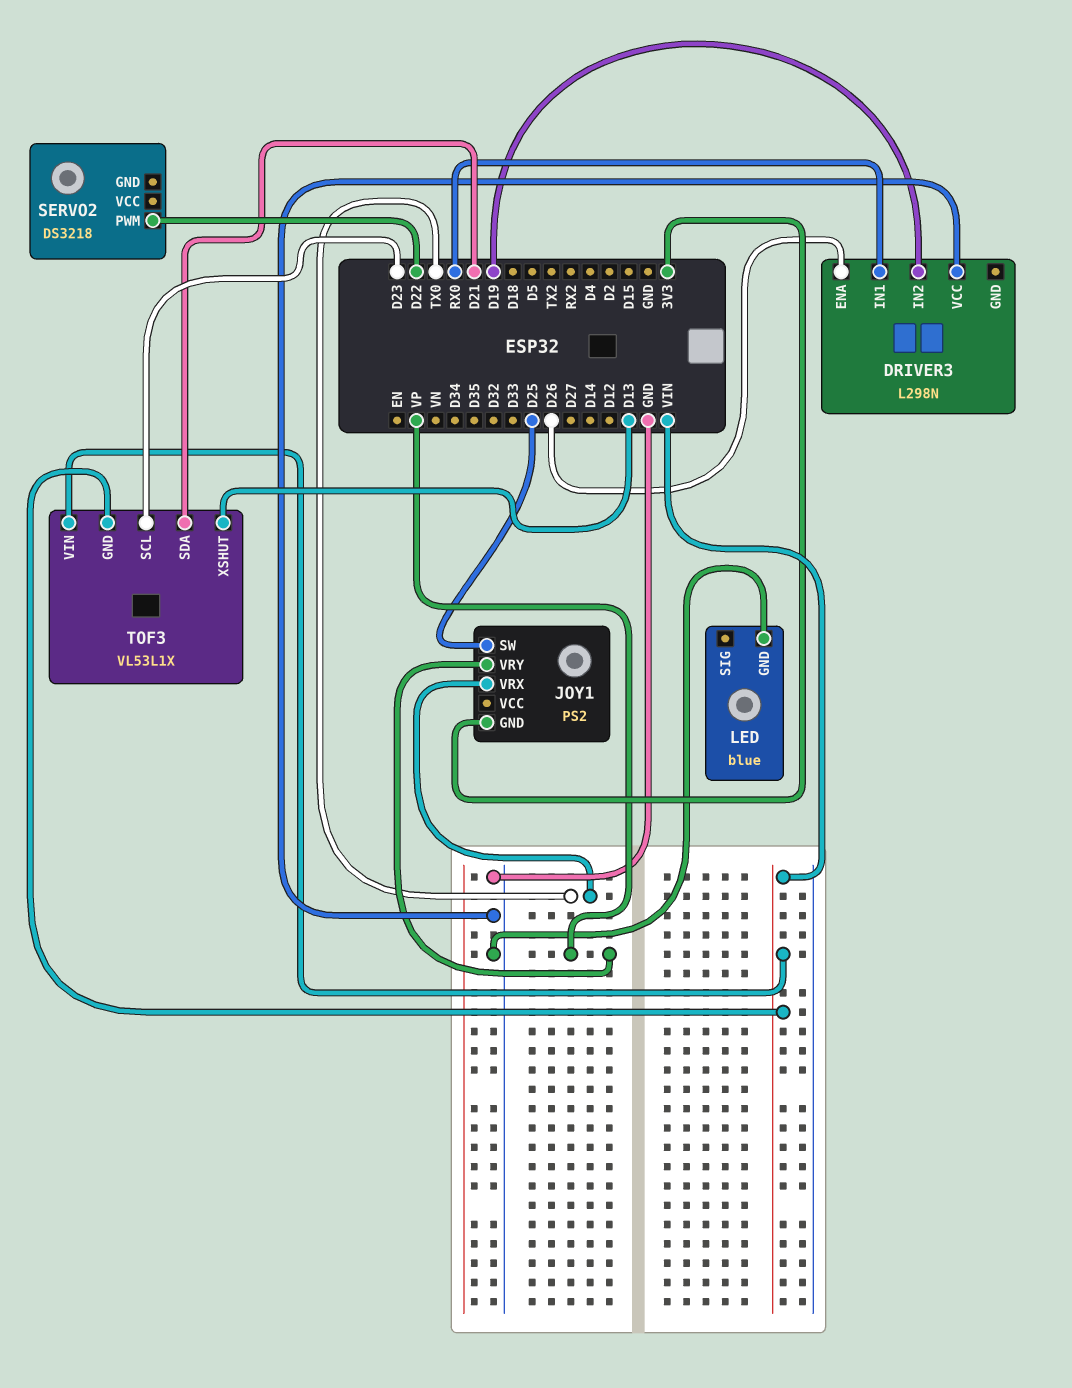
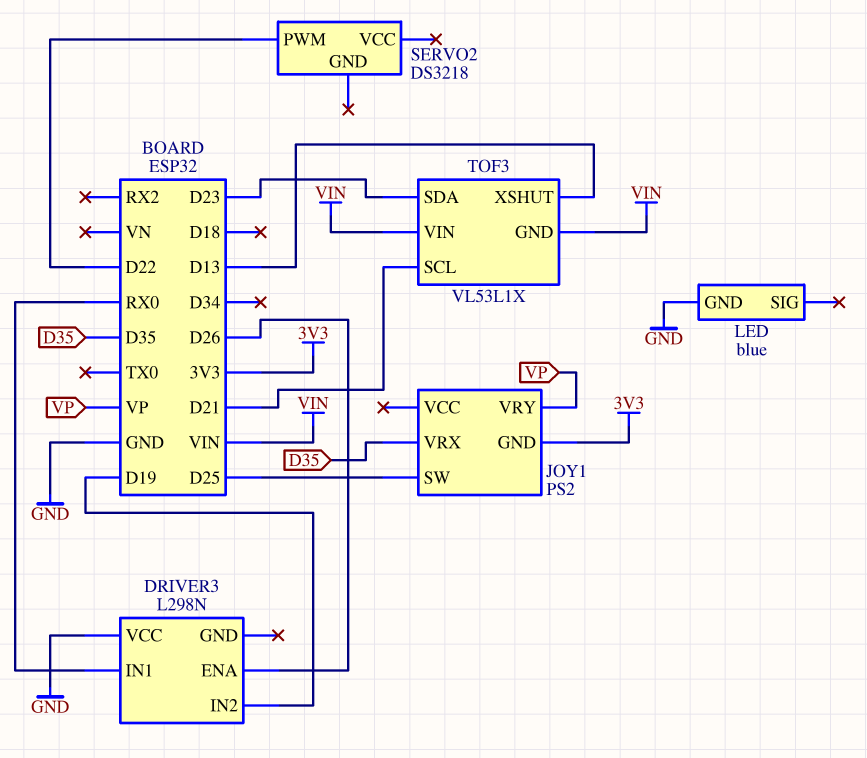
JOY1 pin VRX: TX0 -> D35
TOF3 pin SCL: D23 -> D21
TOF3 pin SDA: D21 -> D23

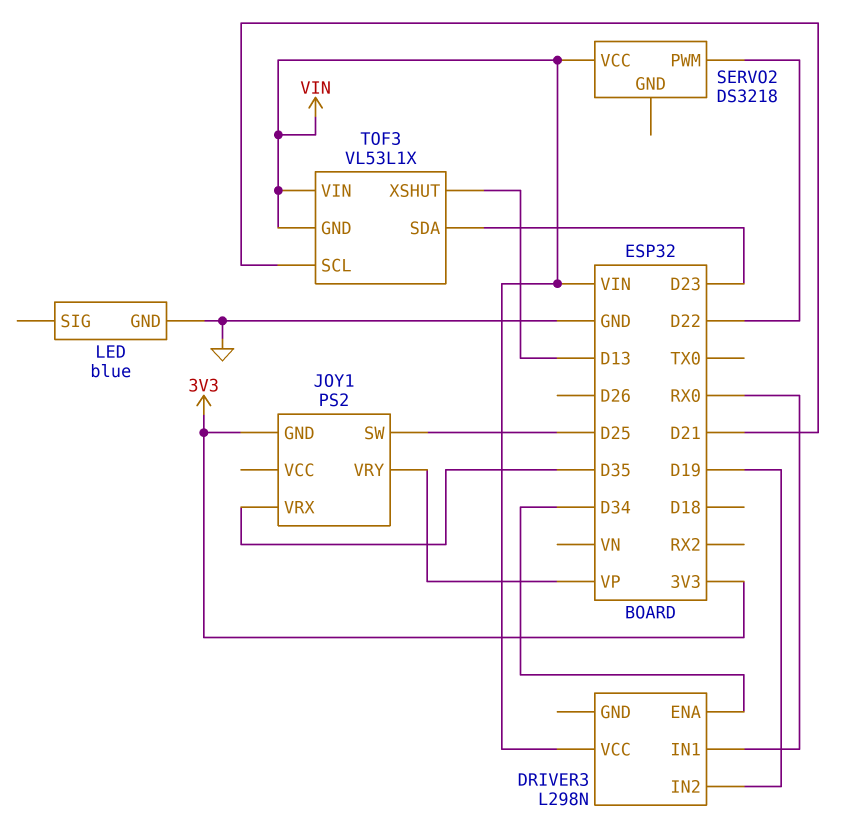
DRIVER3 pin ENA: D26 -> D34
DRIVER3 pin VCC: GND -> VIN
SERVO2 pin VCC: none -> VIN

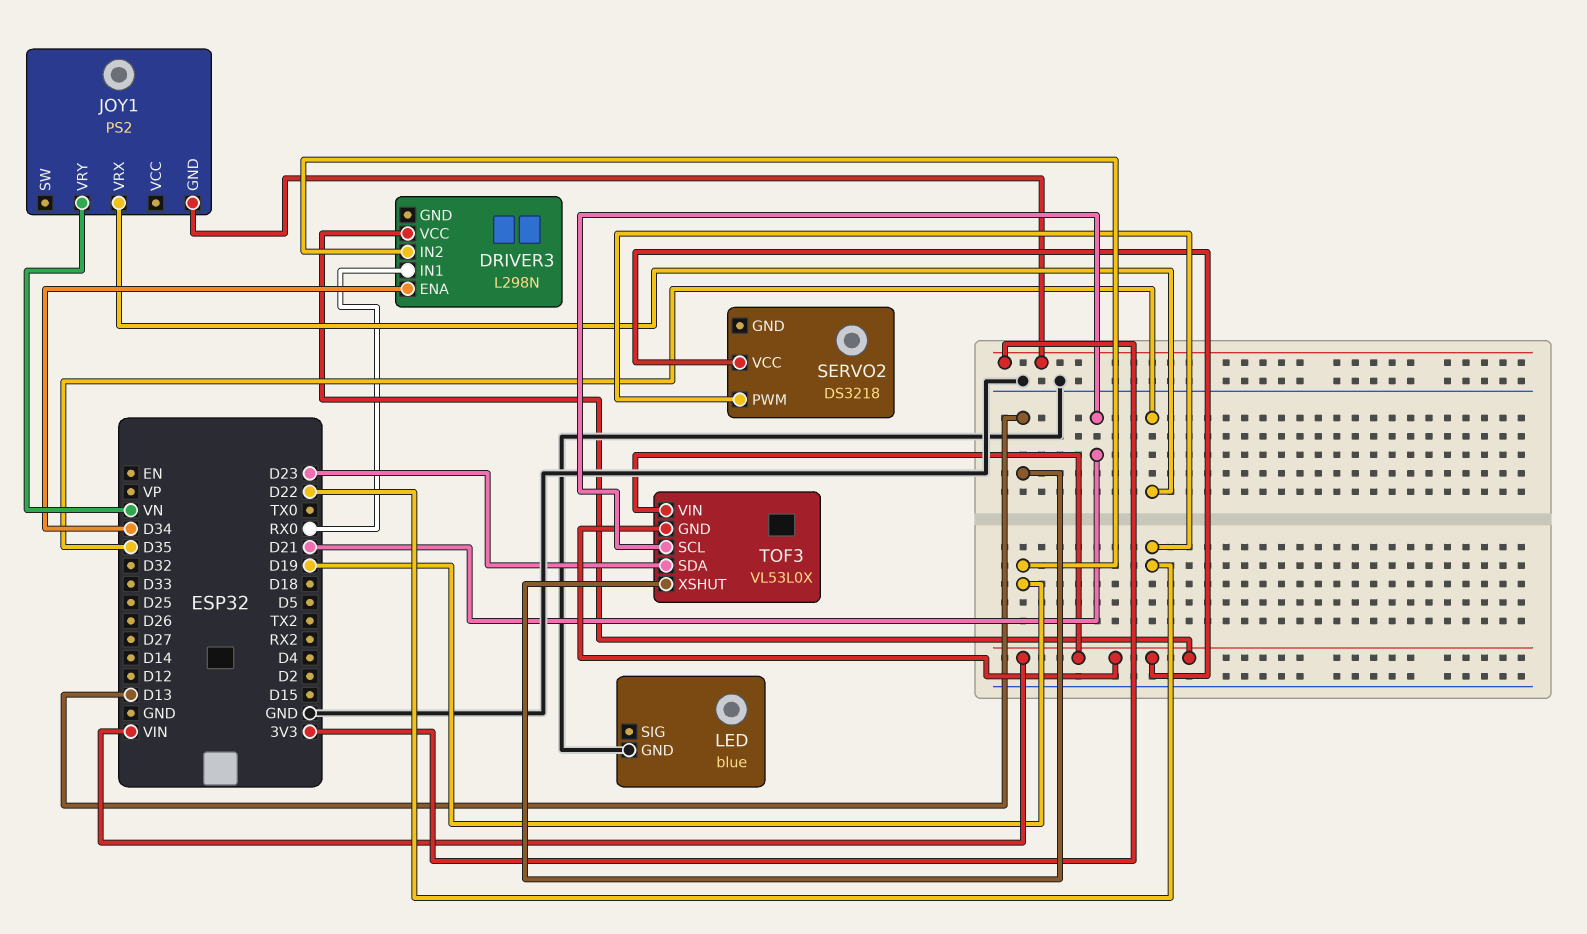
JOY1 pin SW: D25 -> none
JOY1 pin VRY: VP -> VN
TOF3: VL53L1X -> VL53L0X

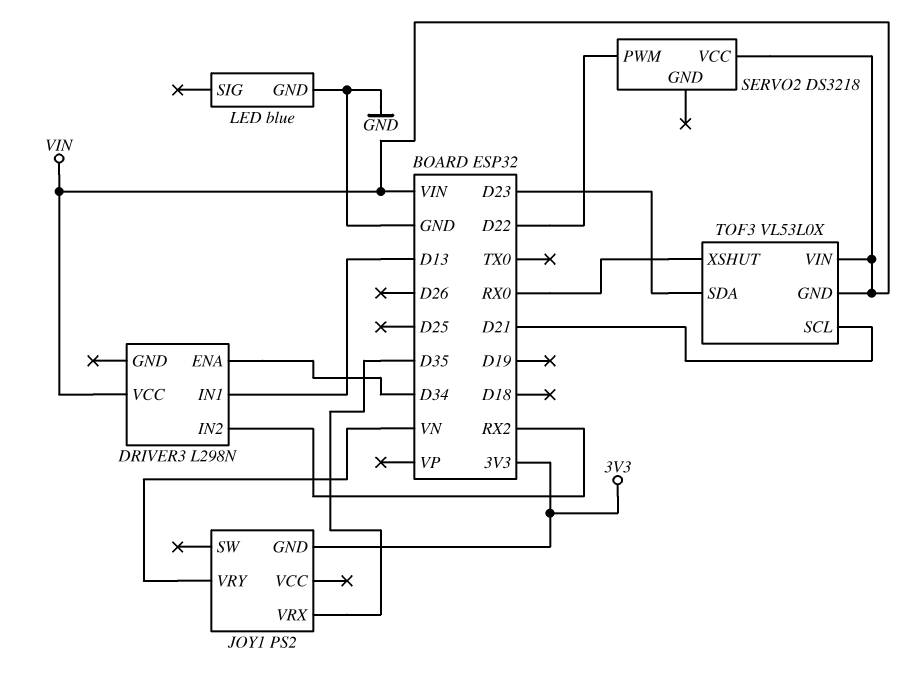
DRIVER3 pin IN1: RX0 -> D13
DRIVER3 pin IN2: D19 -> RX2
TOF3 pin XSHUT: D13 -> RX0

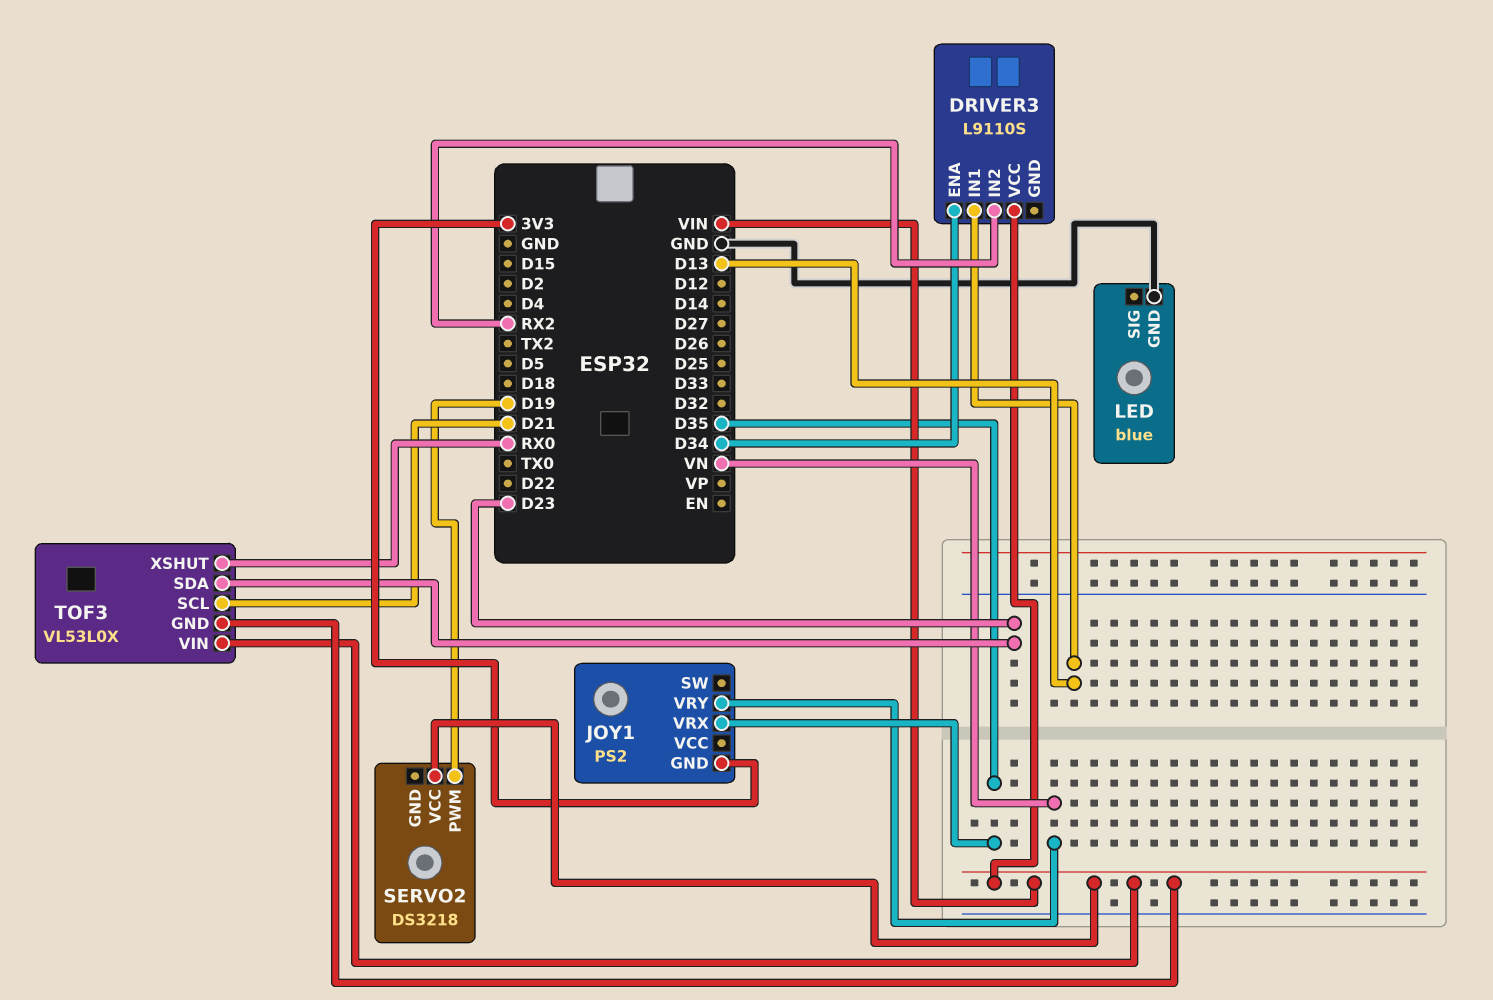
DRIVER3: L298N -> L9110S
SERVO2 pin PWM: D22 -> D19

